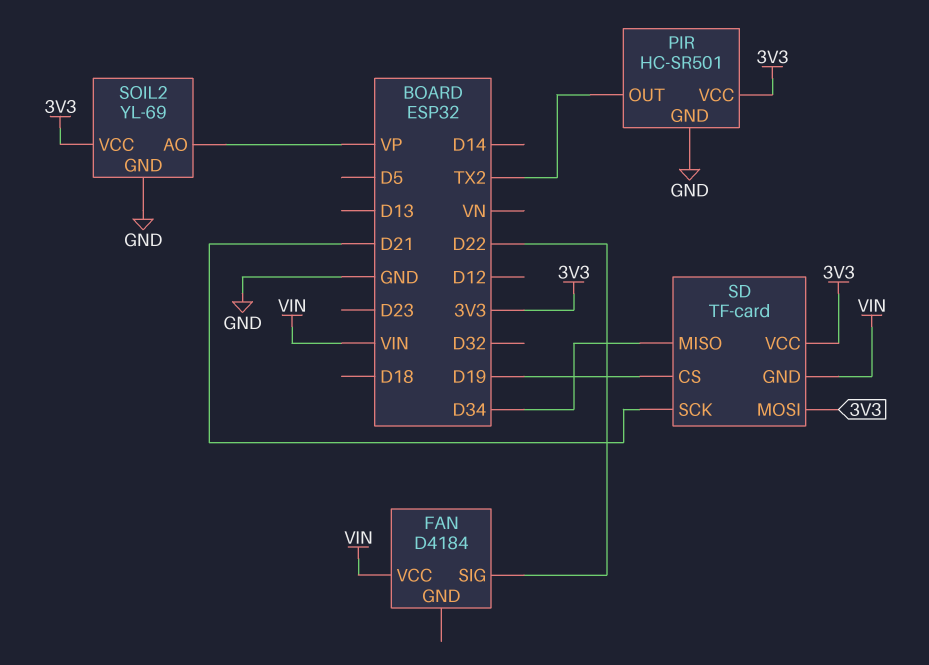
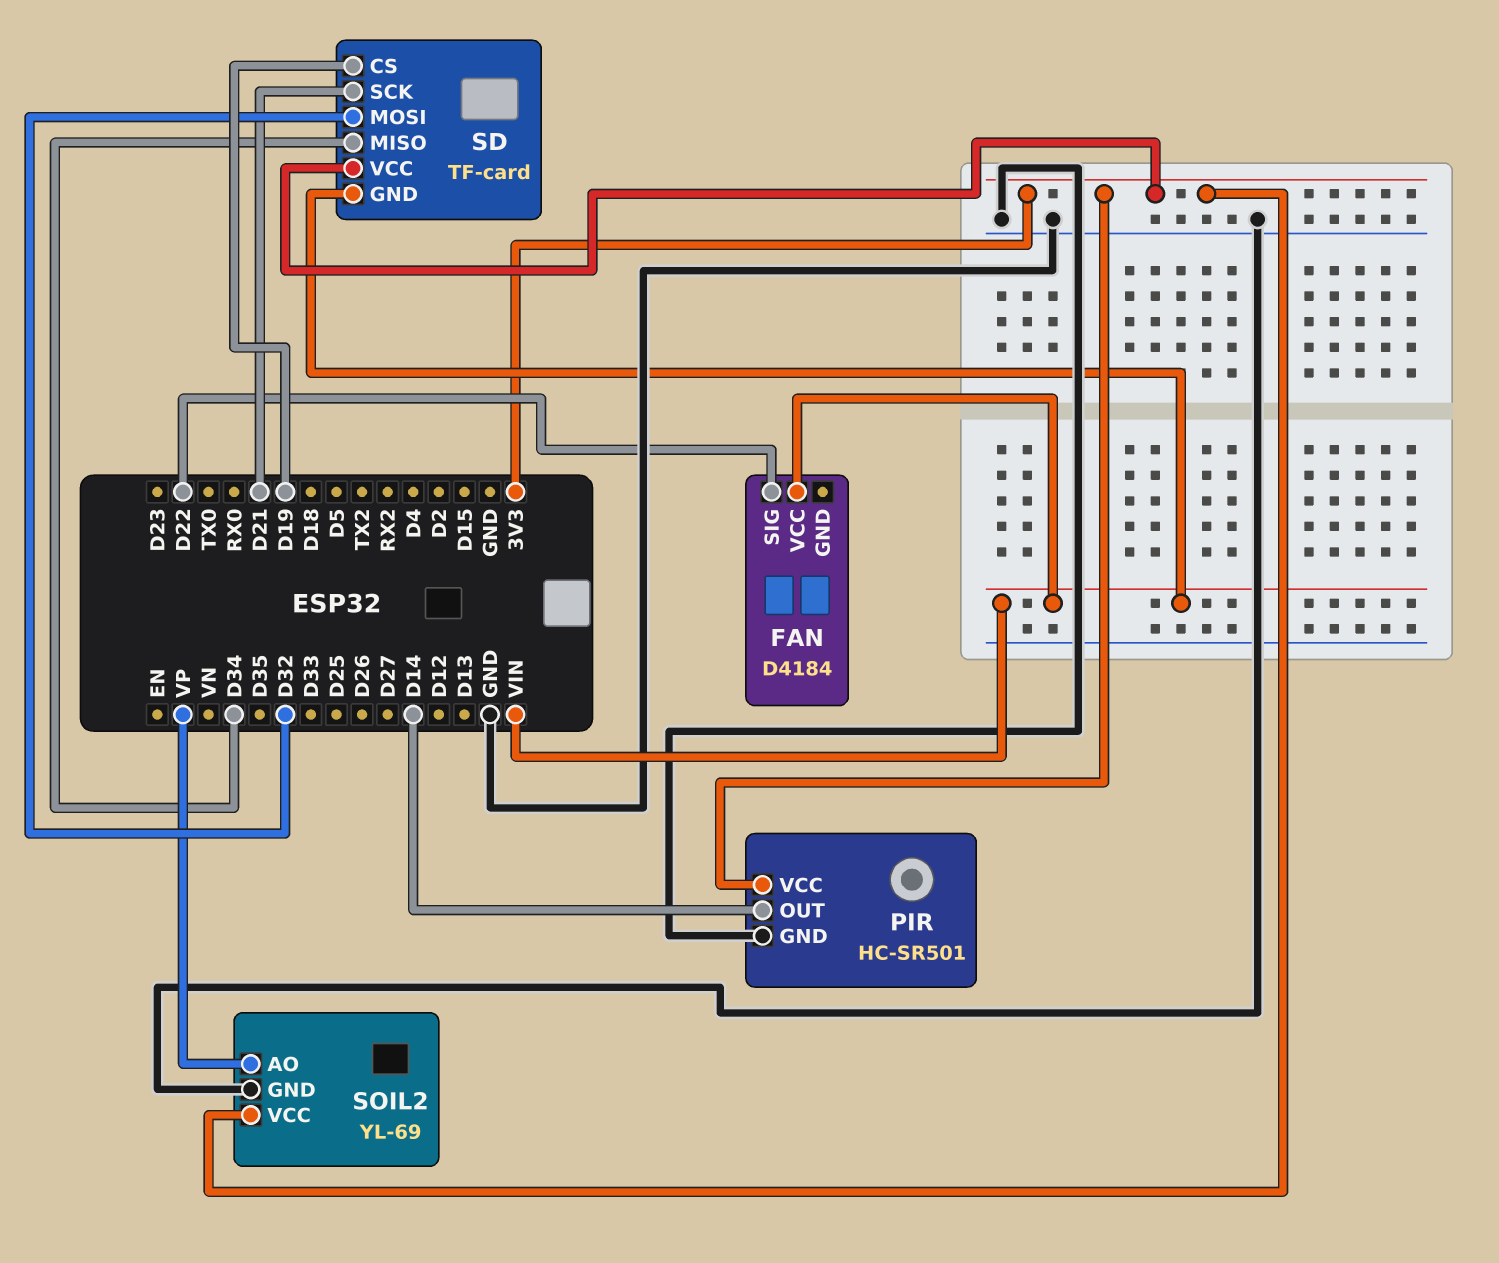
PIR pin OUT: TX2 -> D14
SD pin MOSI: 3V3 -> D32

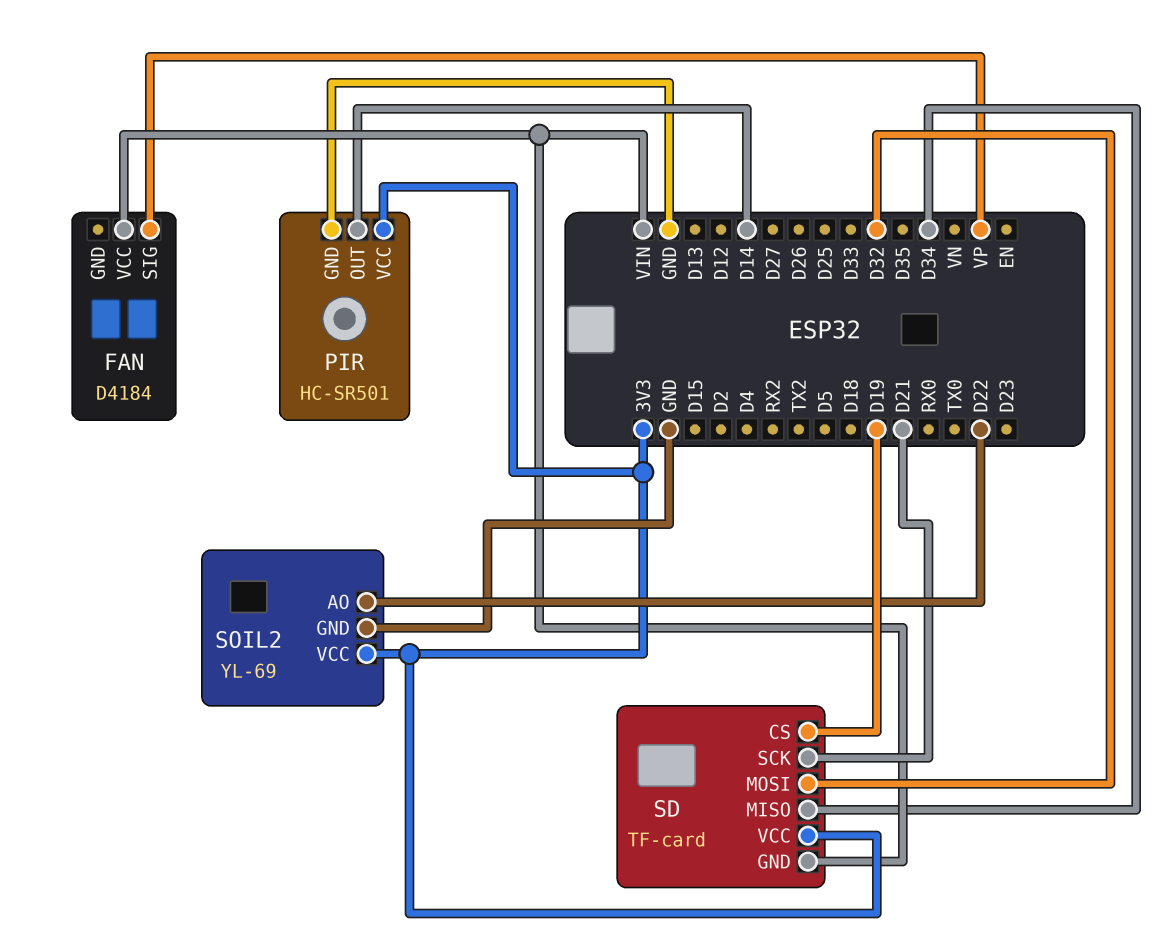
FAN pin SIG: D22 -> VP
SOIL2 pin AO: VP -> D22

